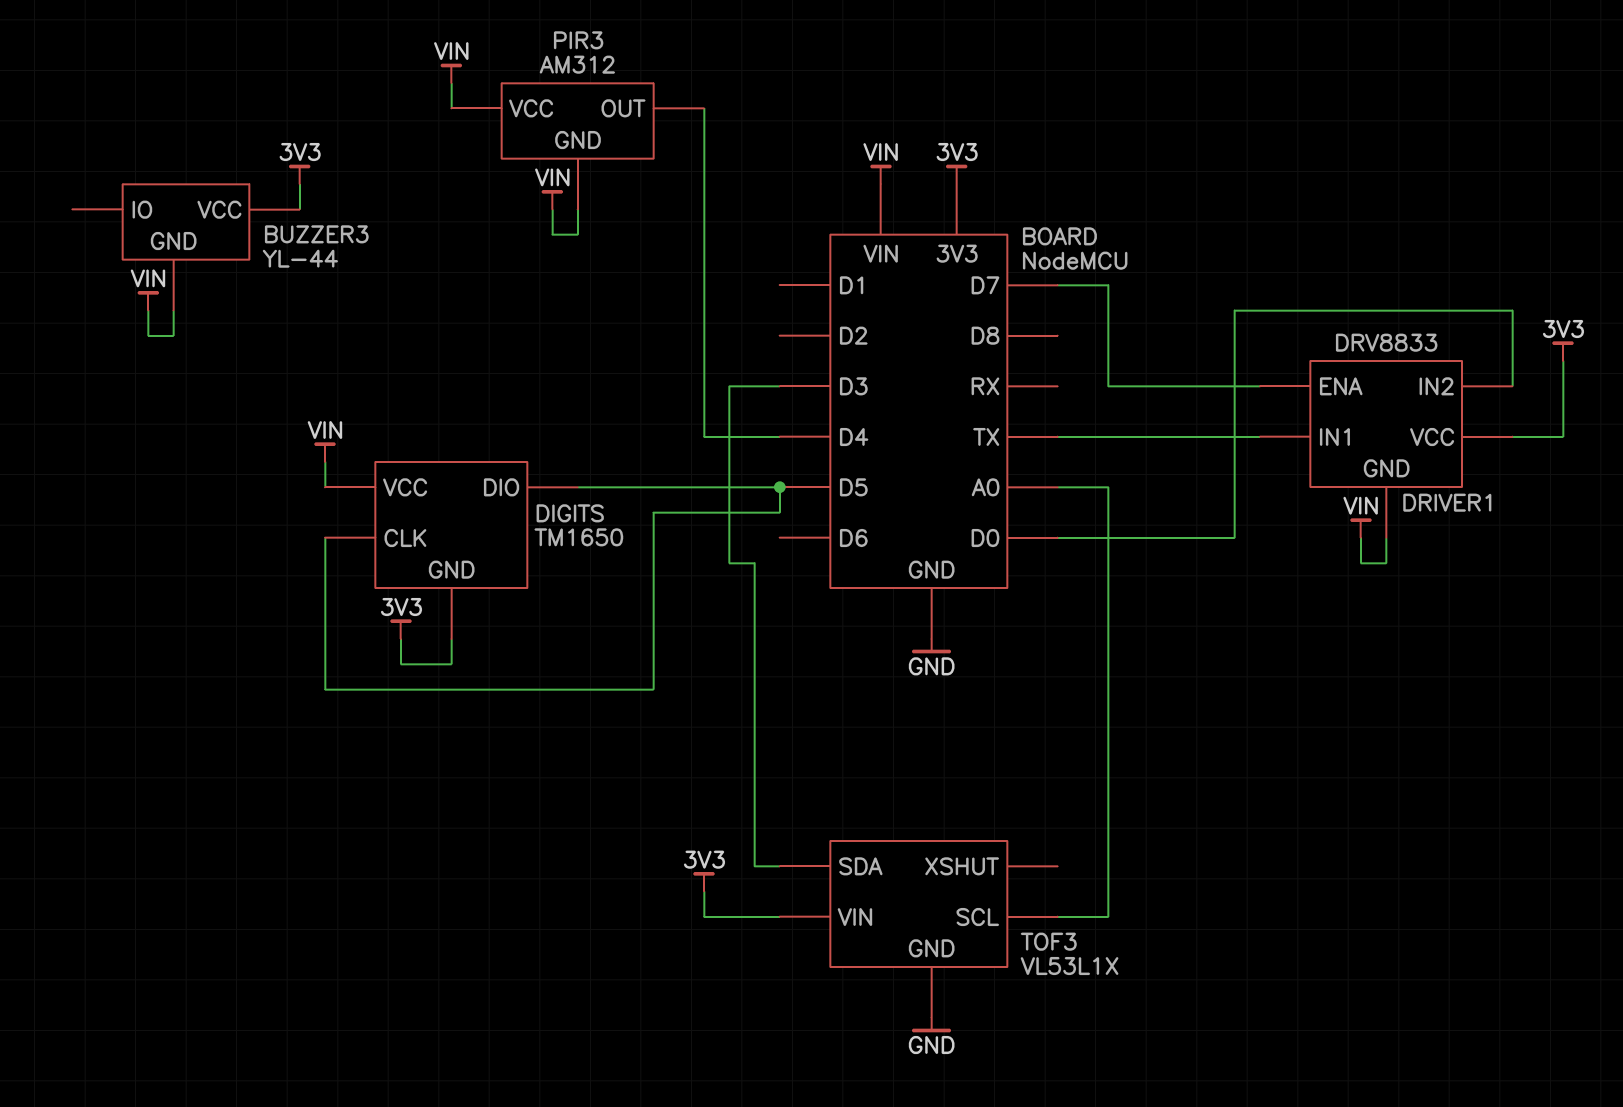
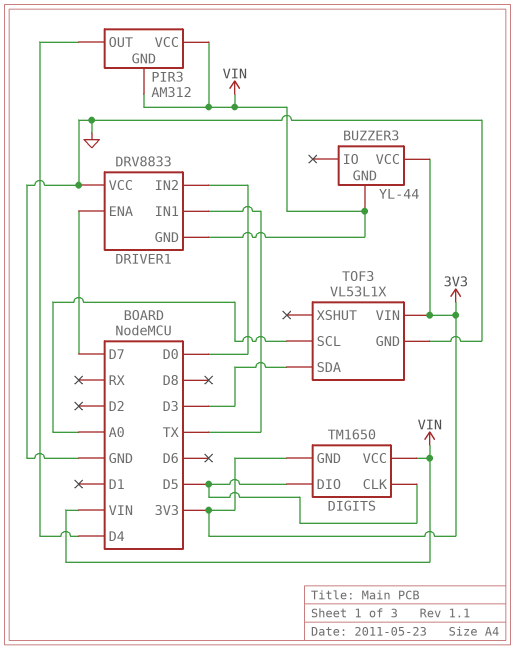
DRIVER1 pin VCC: 3V3 -> GND

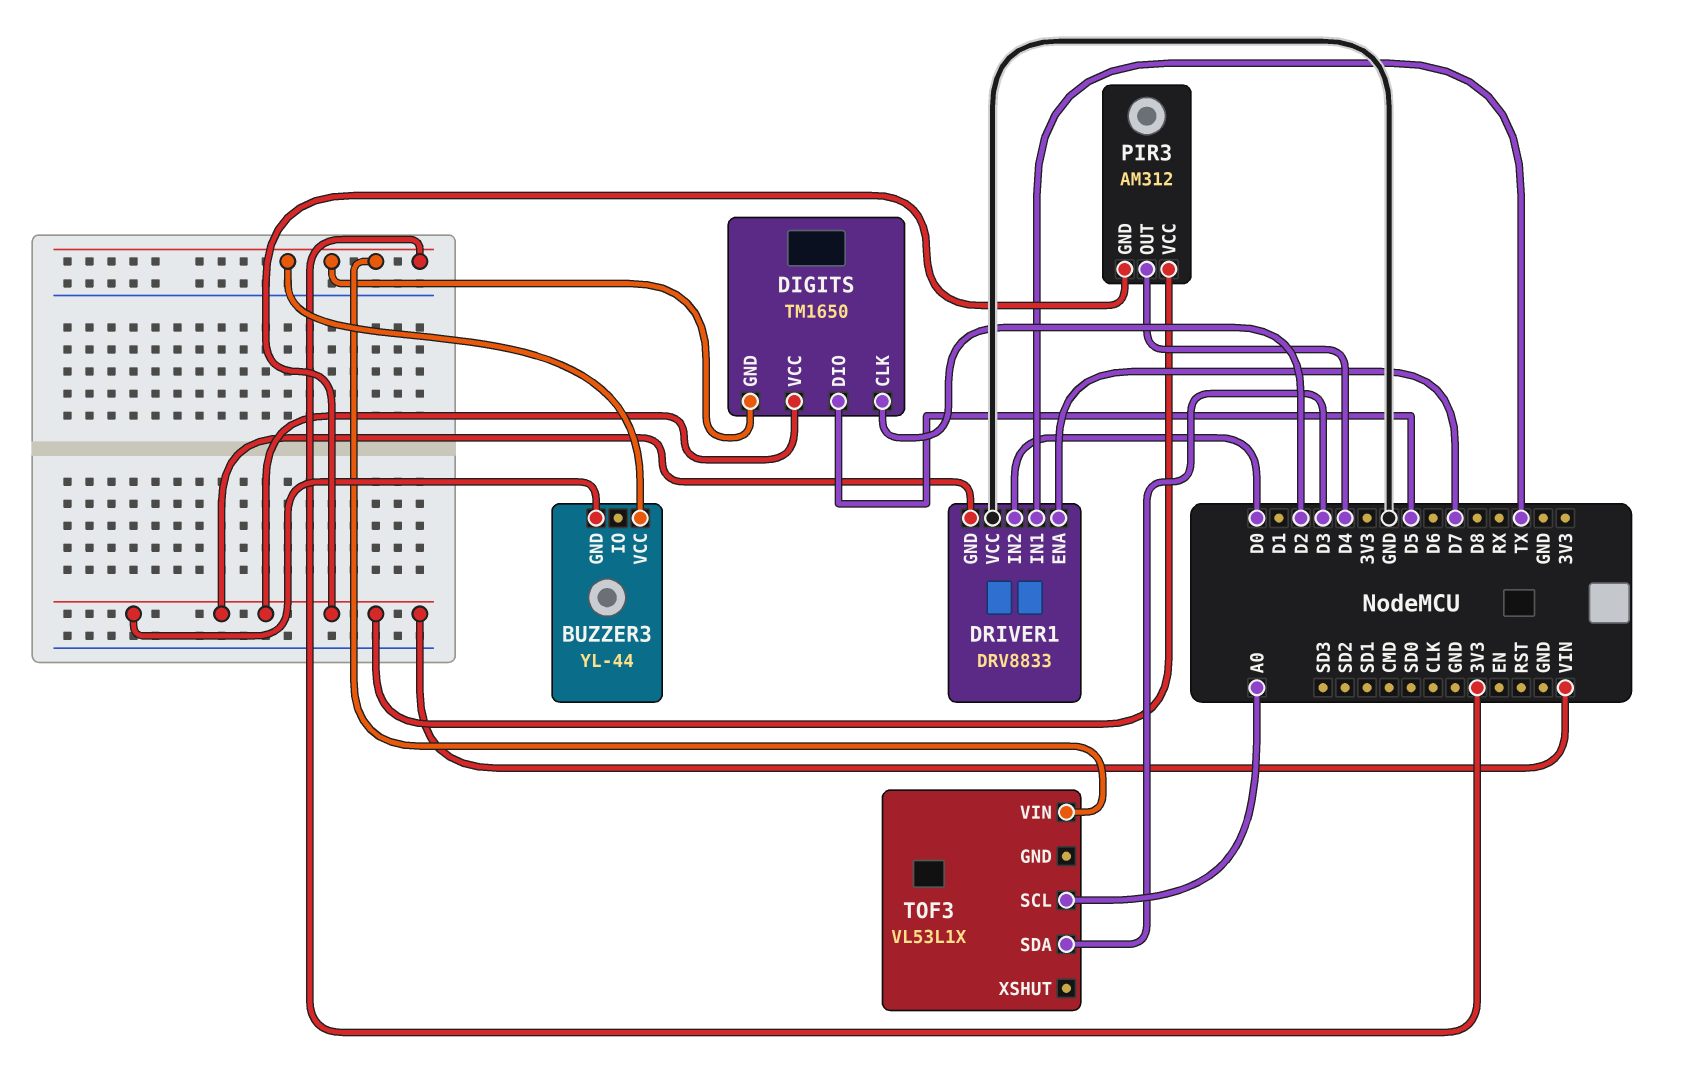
DIGITS pin CLK: D5 -> D2
TOF3 pin GND: GND -> none

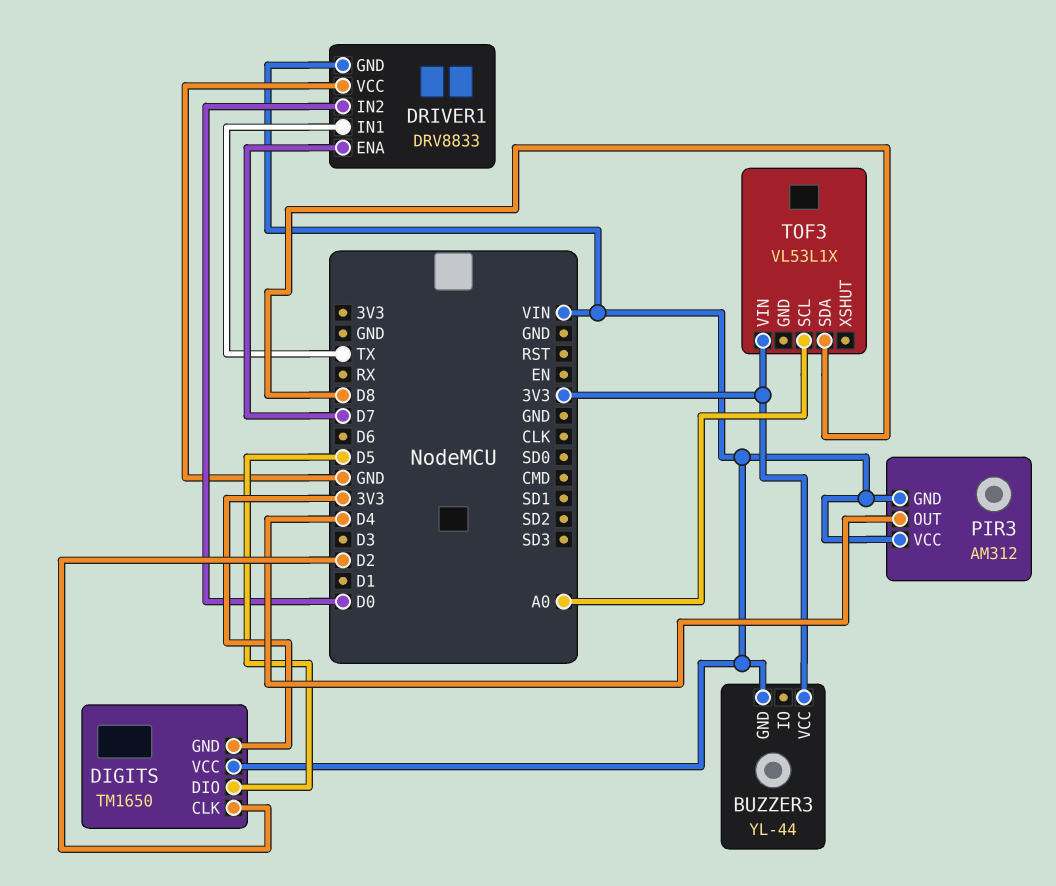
TOF3 pin SDA: D3 -> D8

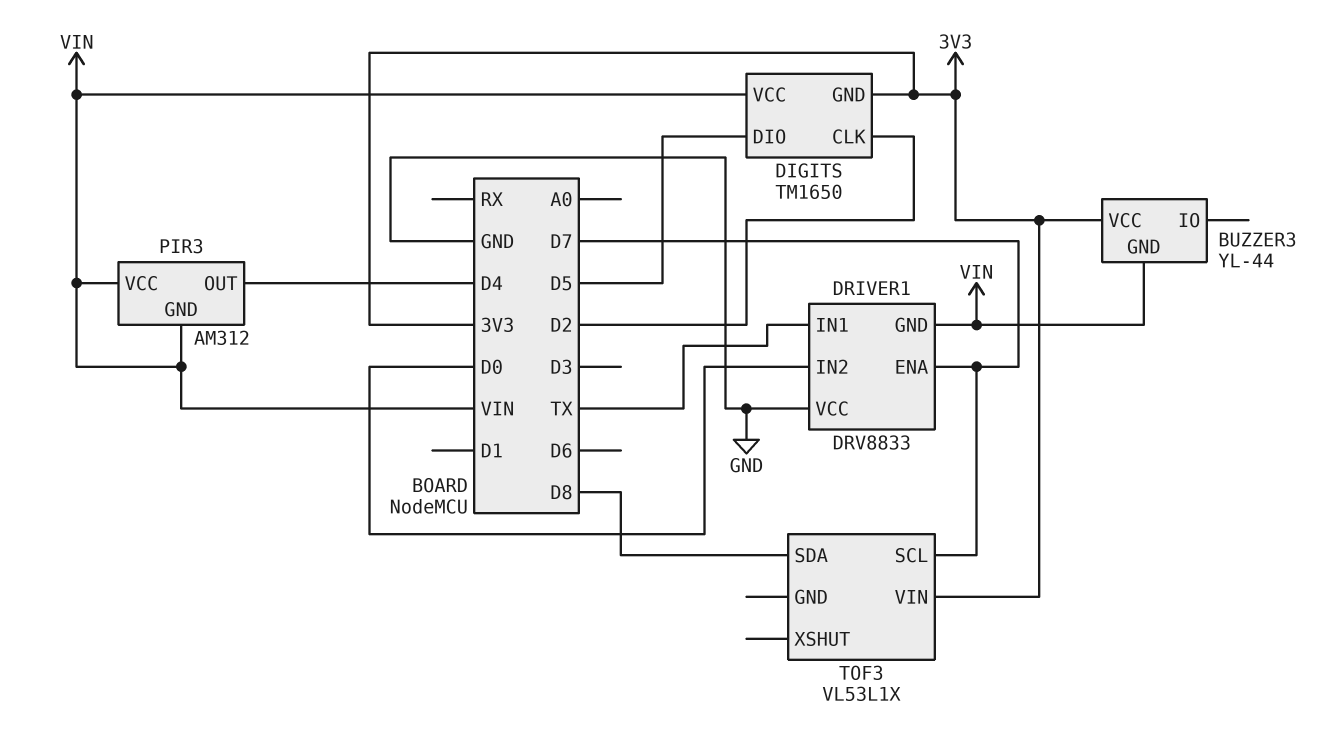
TOF3 pin SCL: A0 -> D7

